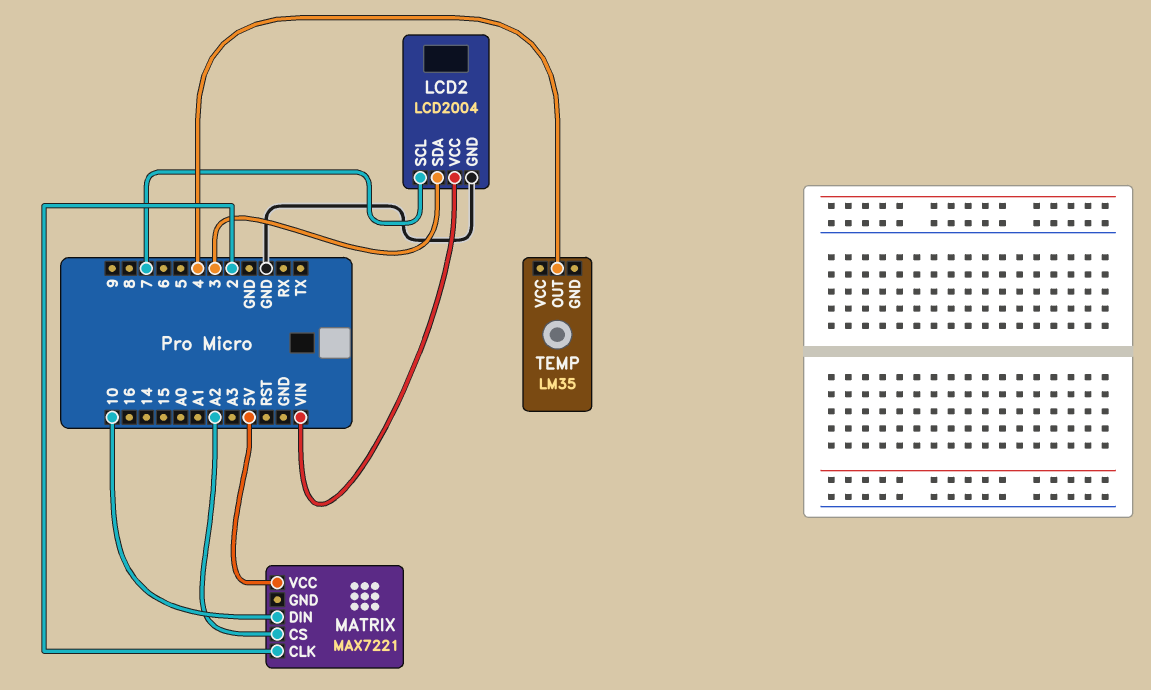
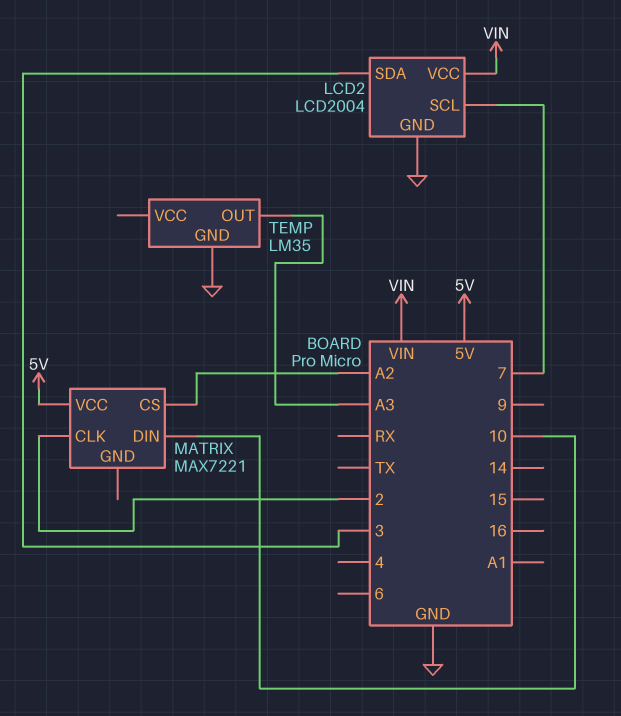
TEMP pin GND: none -> GND
TEMP pin OUT: 4 -> A3

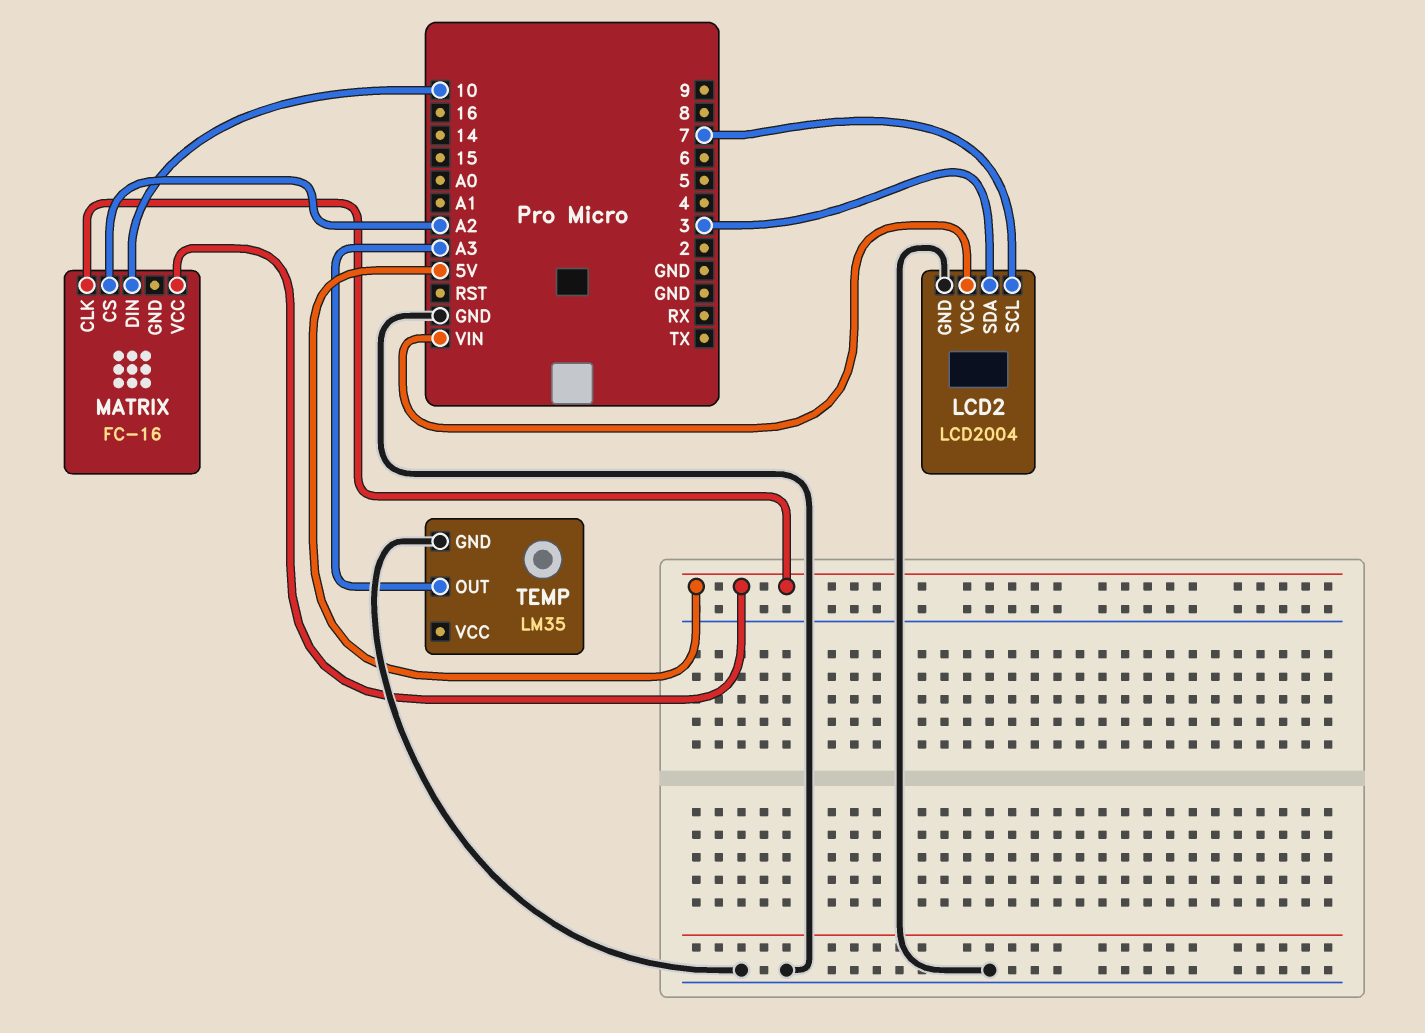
MATRIX: MAX7221 -> FC-16
MATRIX pin CLK: 2 -> 5V

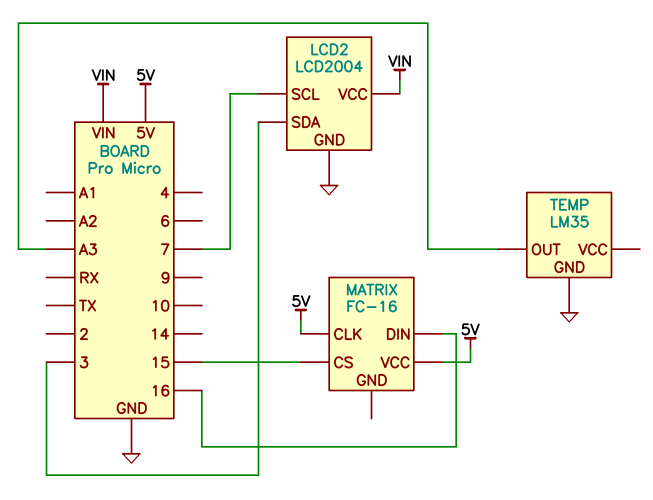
MATRIX pin CS: A2 -> 15
MATRIX pin DIN: 10 -> 16

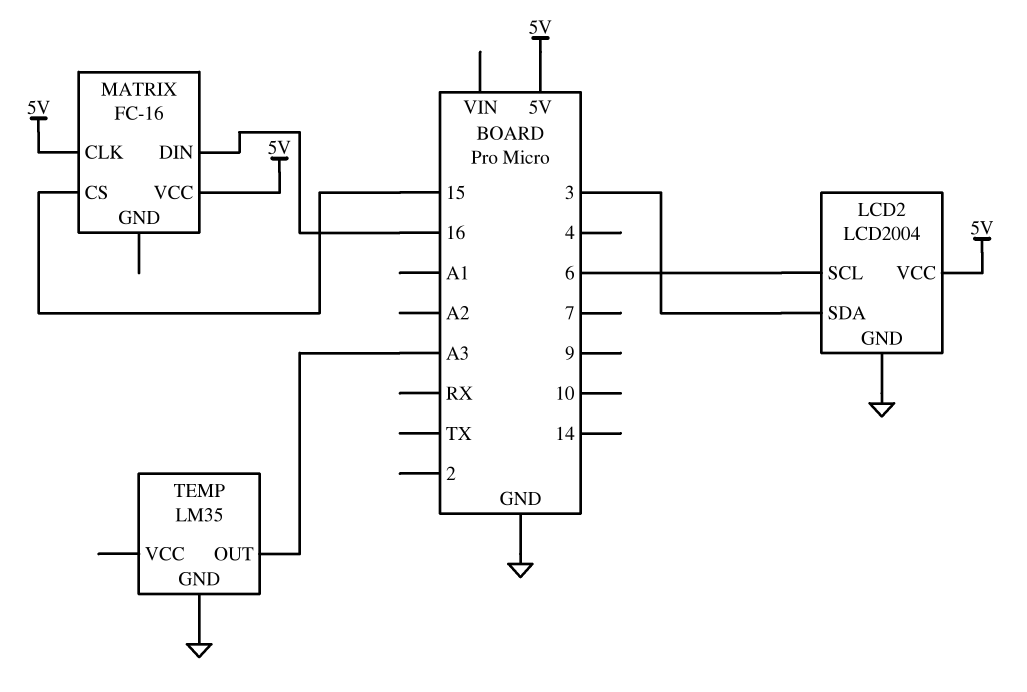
LCD2 pin SCL: 7 -> 6
LCD2 pin VCC: VIN -> 5V

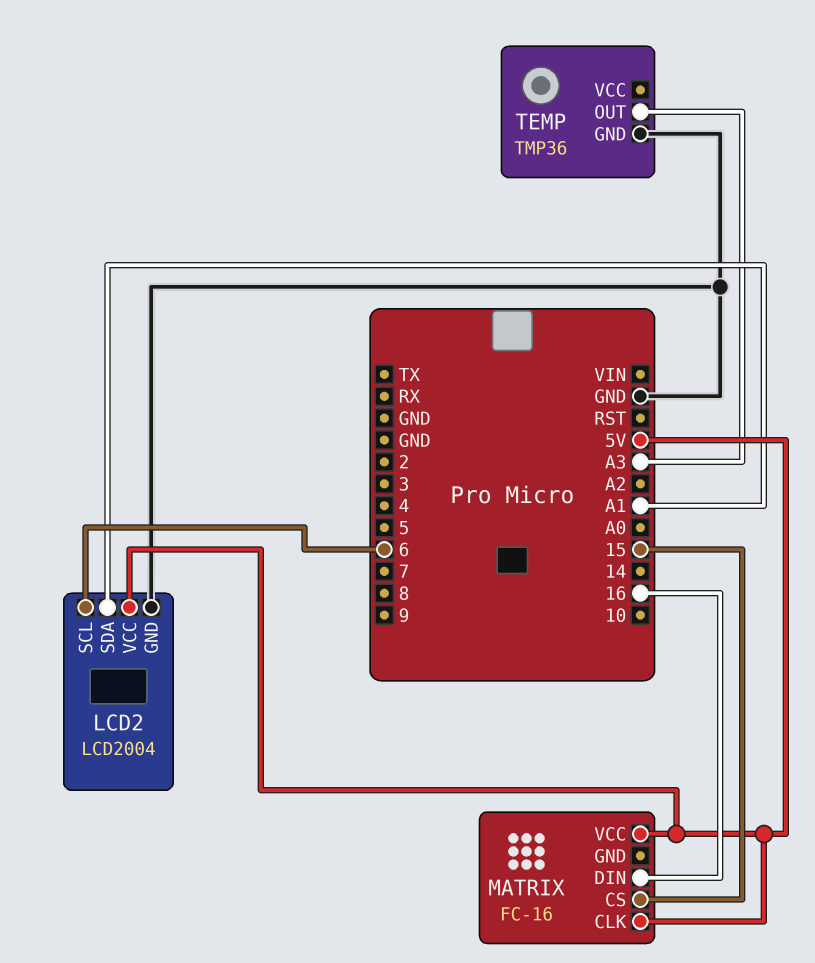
LCD2 pin SDA: 3 -> A1
TEMP: LM35 -> TMP36

